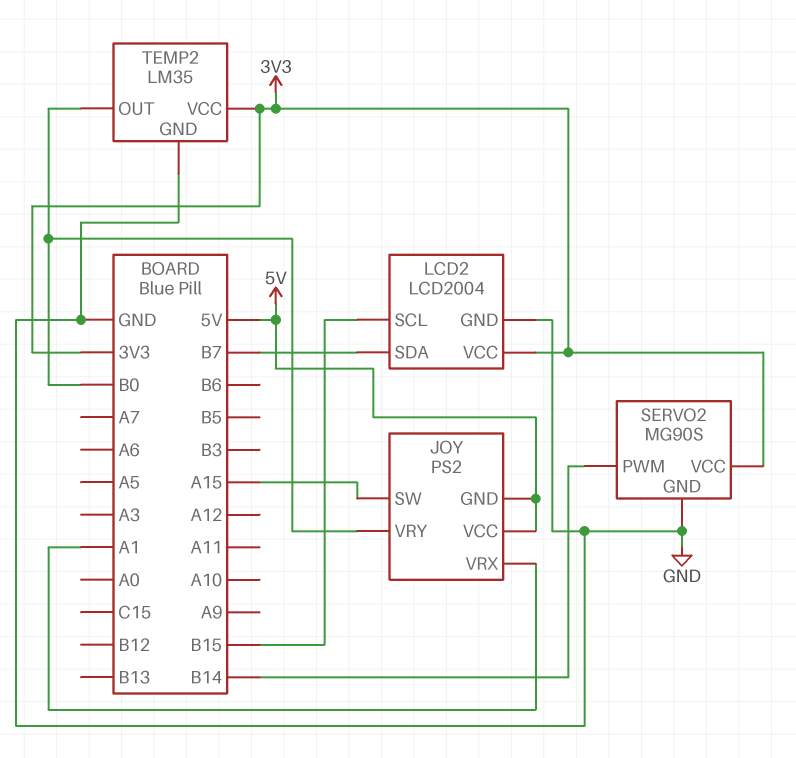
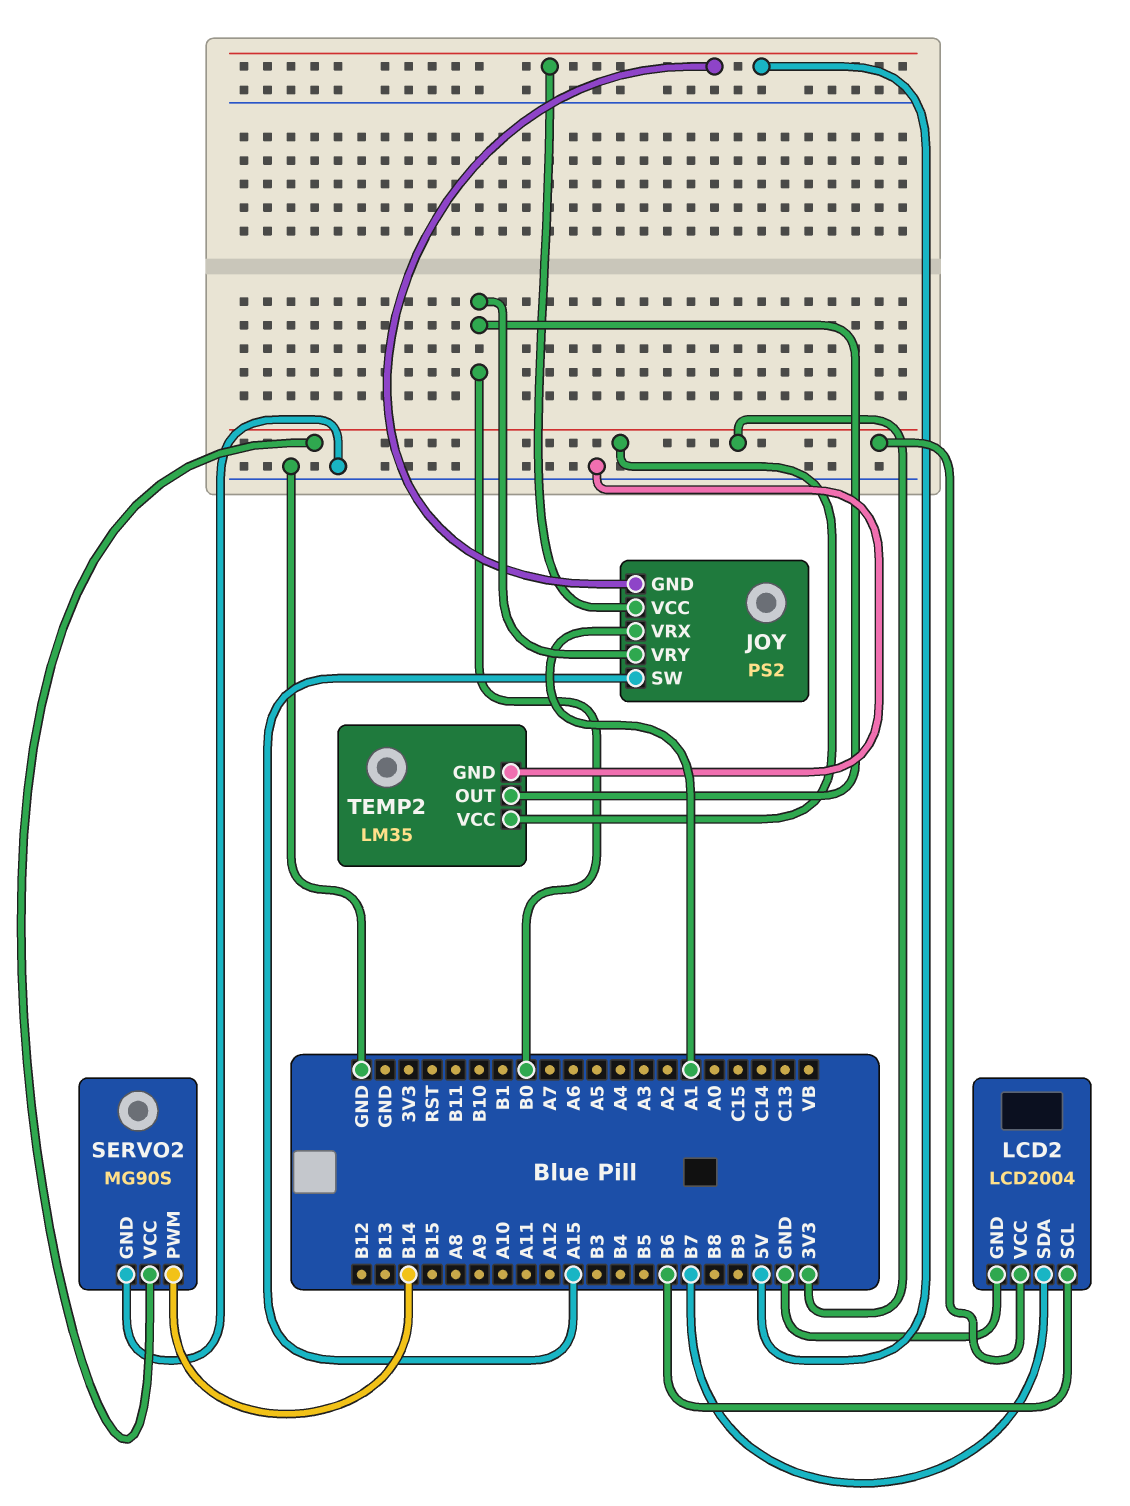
LCD2 pin SCL: B15 -> B6

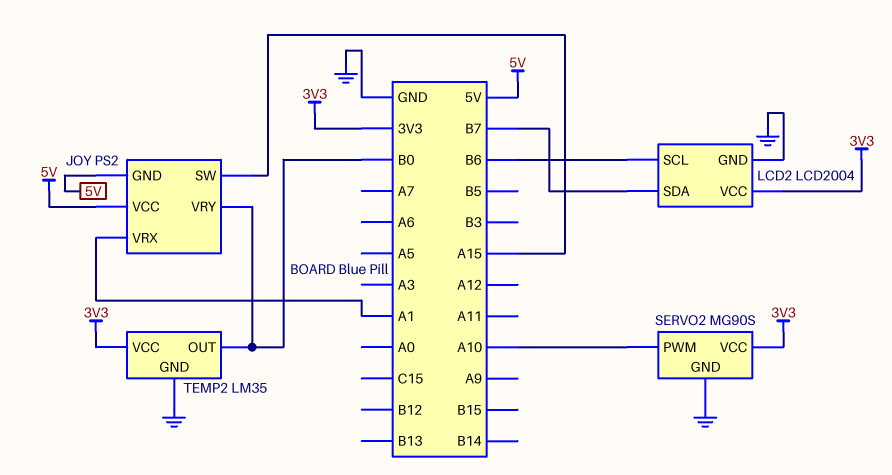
SERVO2 pin PWM: B14 -> A10

